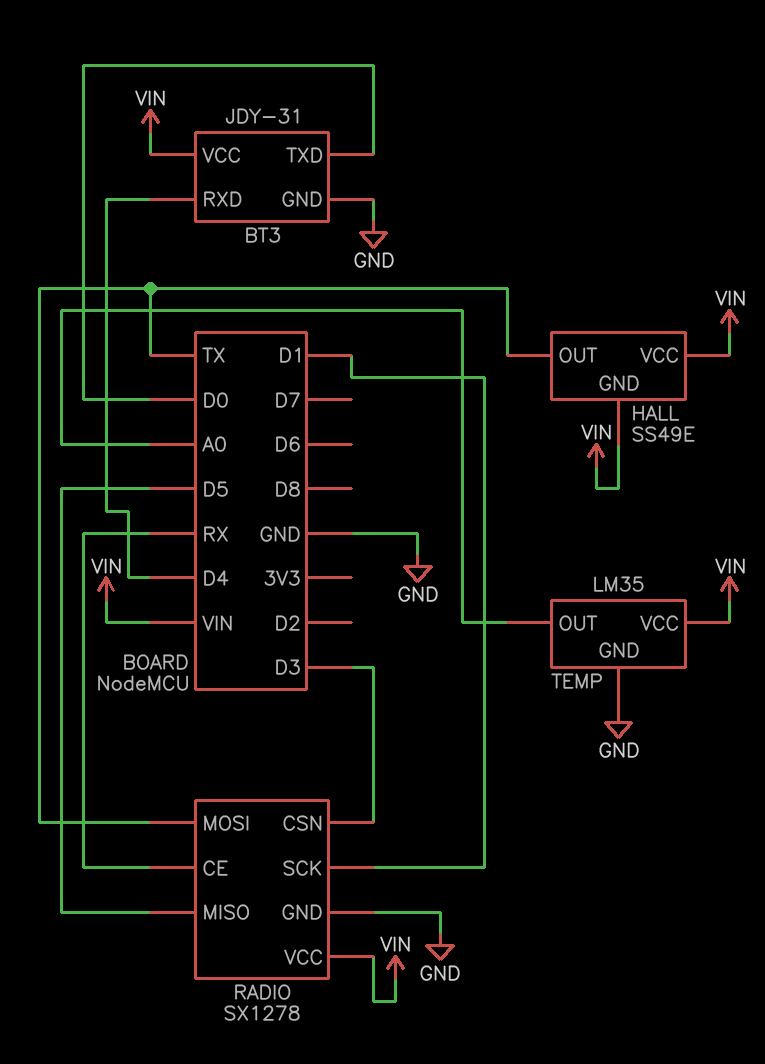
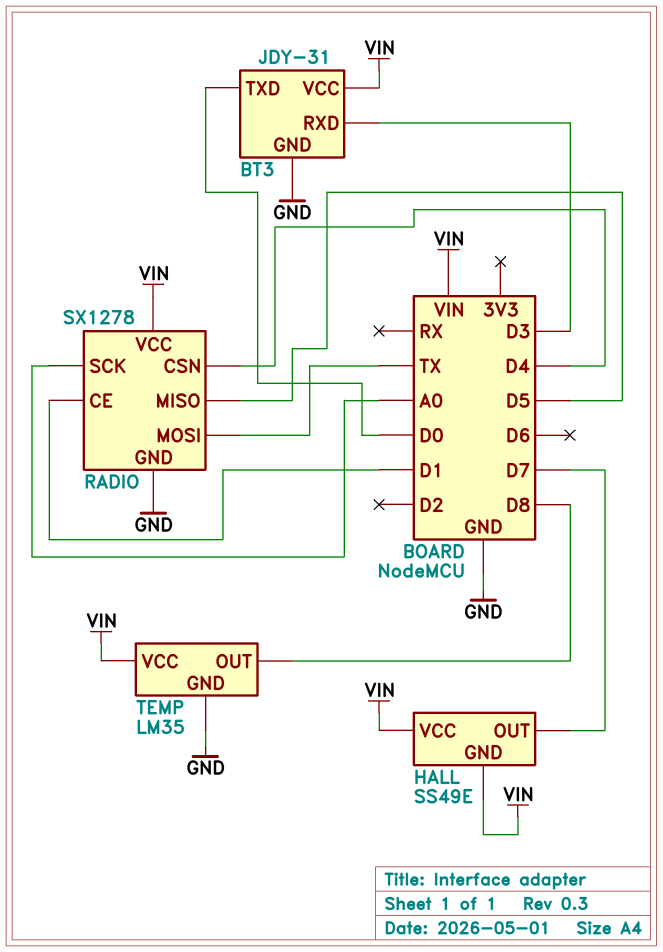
BT3 pin RXD: D4 -> D3
HALL pin OUT: TX -> D7
RADIO pin CE: RX -> D1
RADIO pin CSN: D3 -> D4
RADIO pin SCK: D1 -> A0
TEMP pin OUT: A0 -> D8

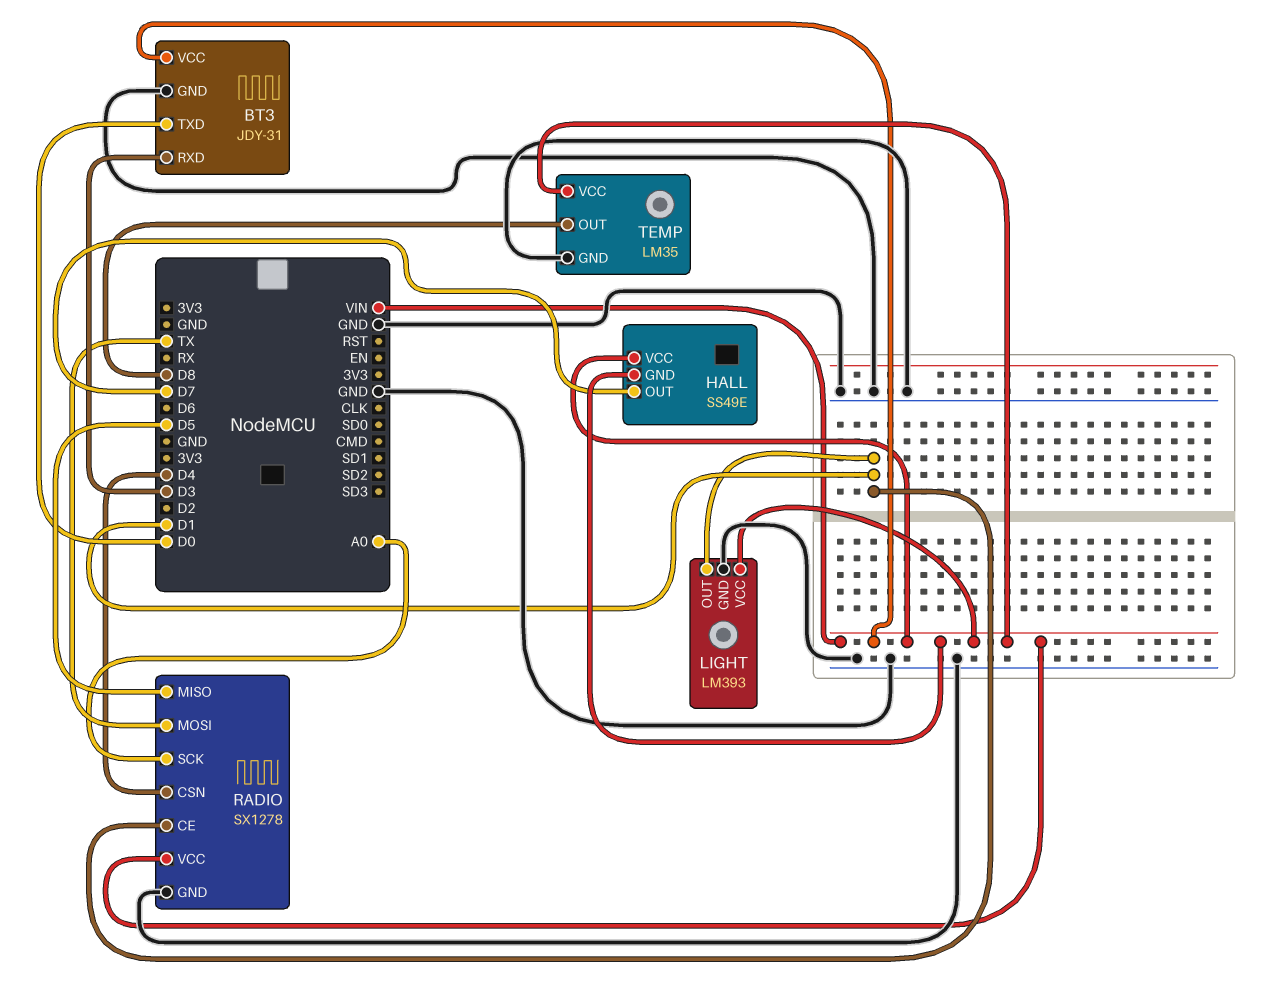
LIGHT: none -> LM393
LIGHT pin GND: none -> GND
LIGHT pin OUT: none -> D1
LIGHT pin VCC: none -> VIN

